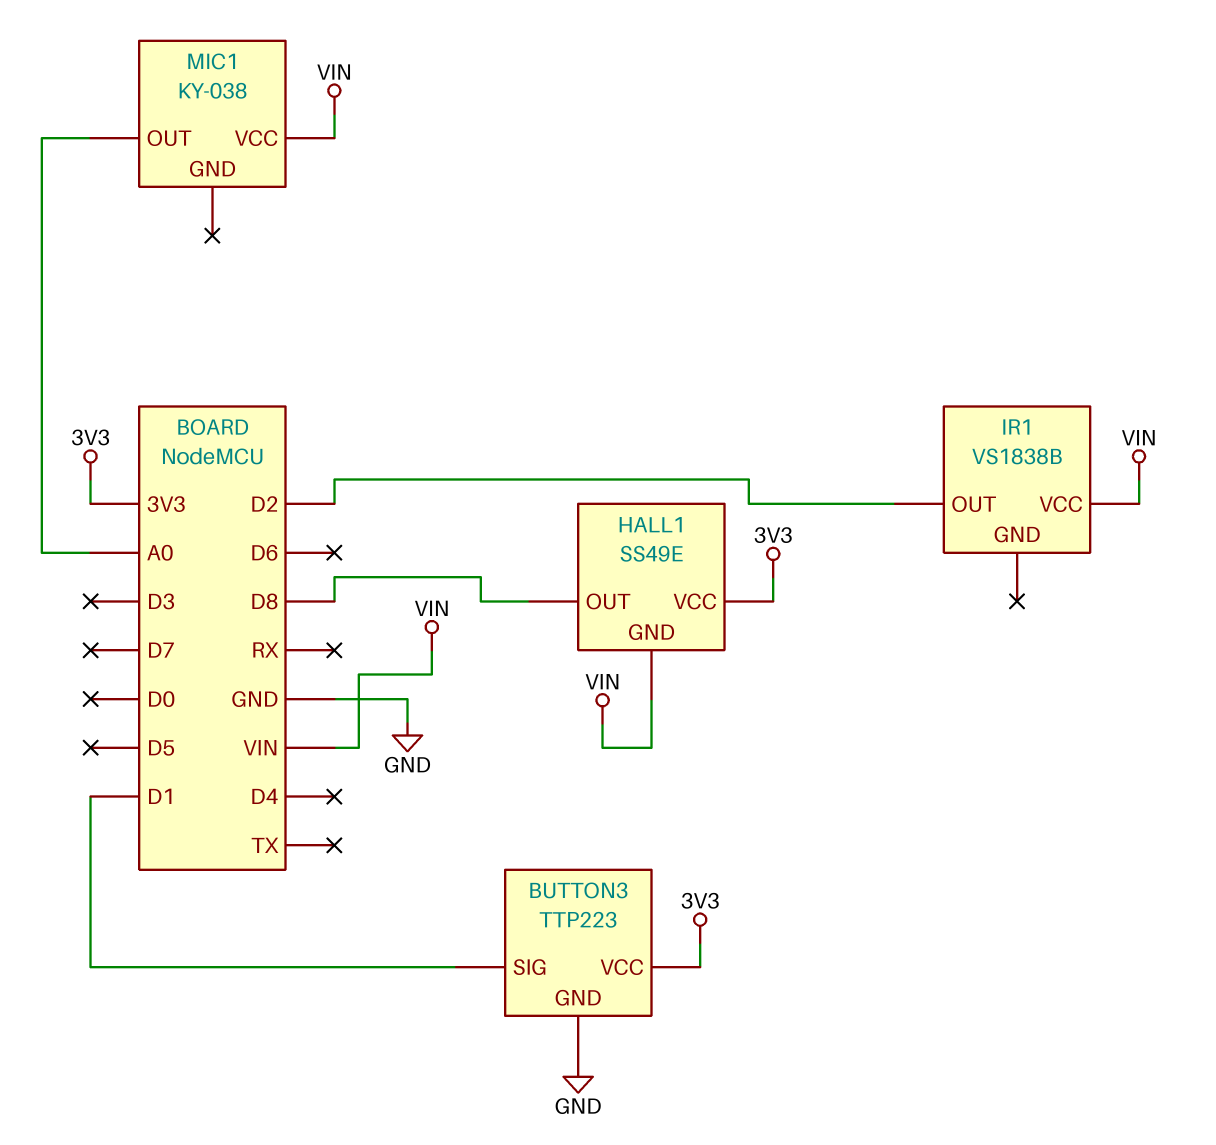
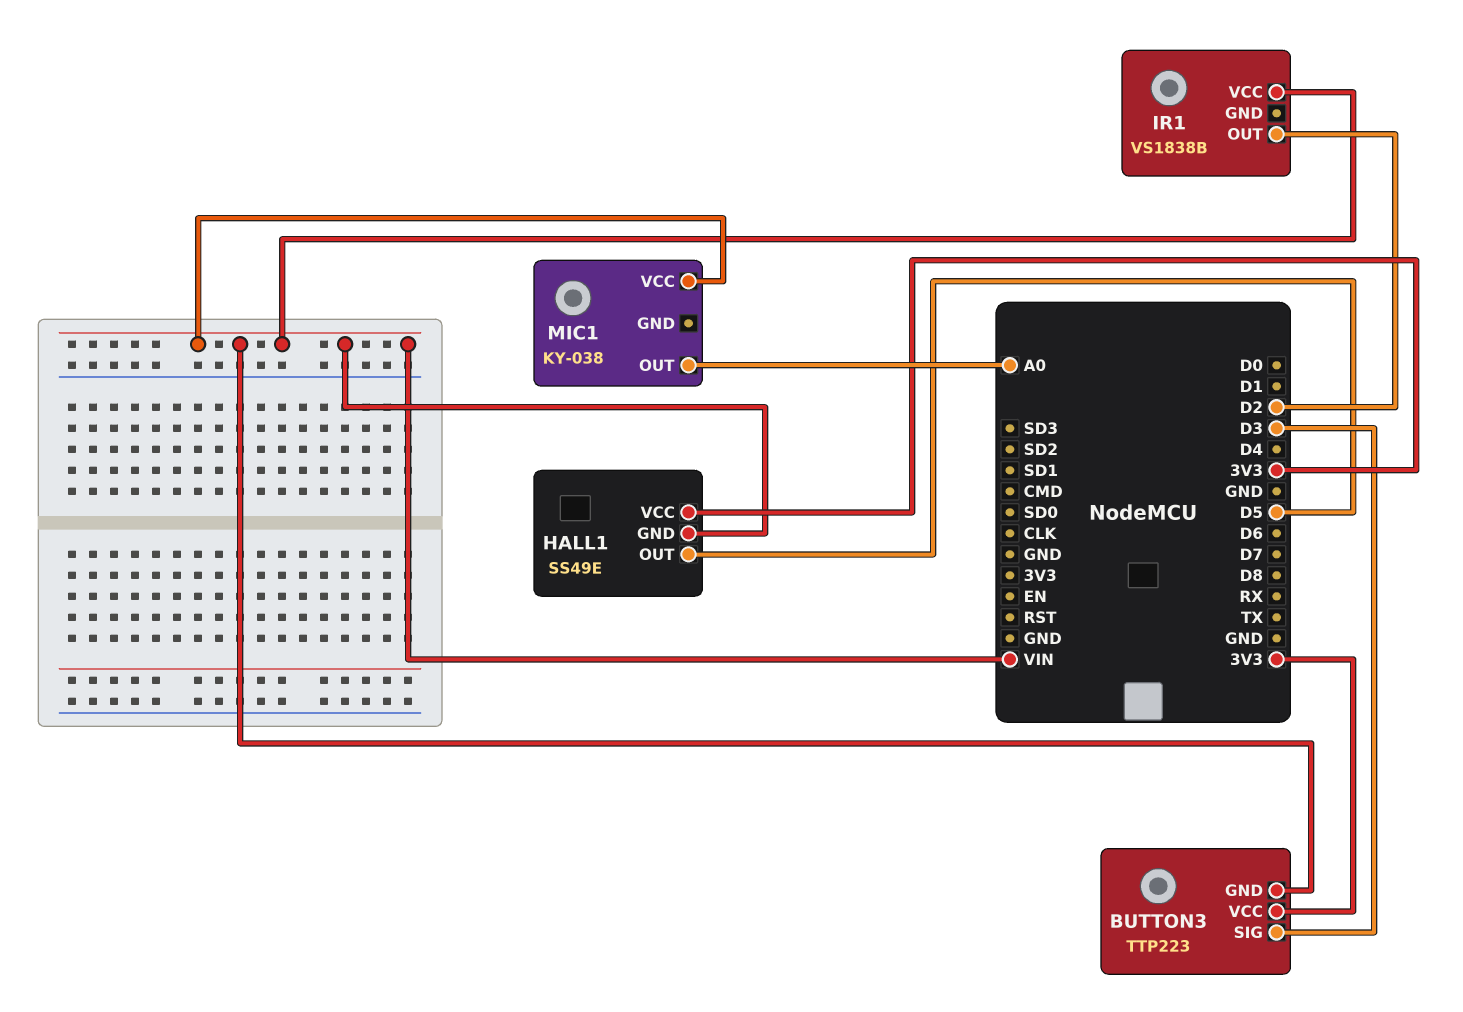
BUTTON3 pin GND: GND -> VIN
BUTTON3 pin SIG: D1 -> D3
HALL1 pin OUT: D8 -> D5

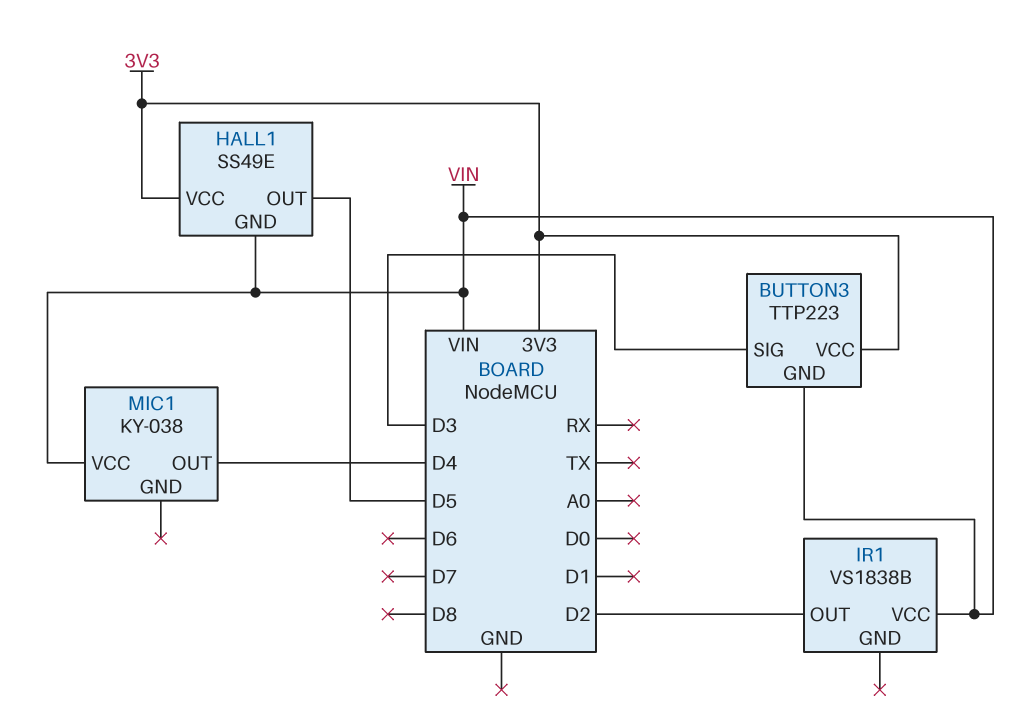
MIC1 pin OUT: A0 -> D4

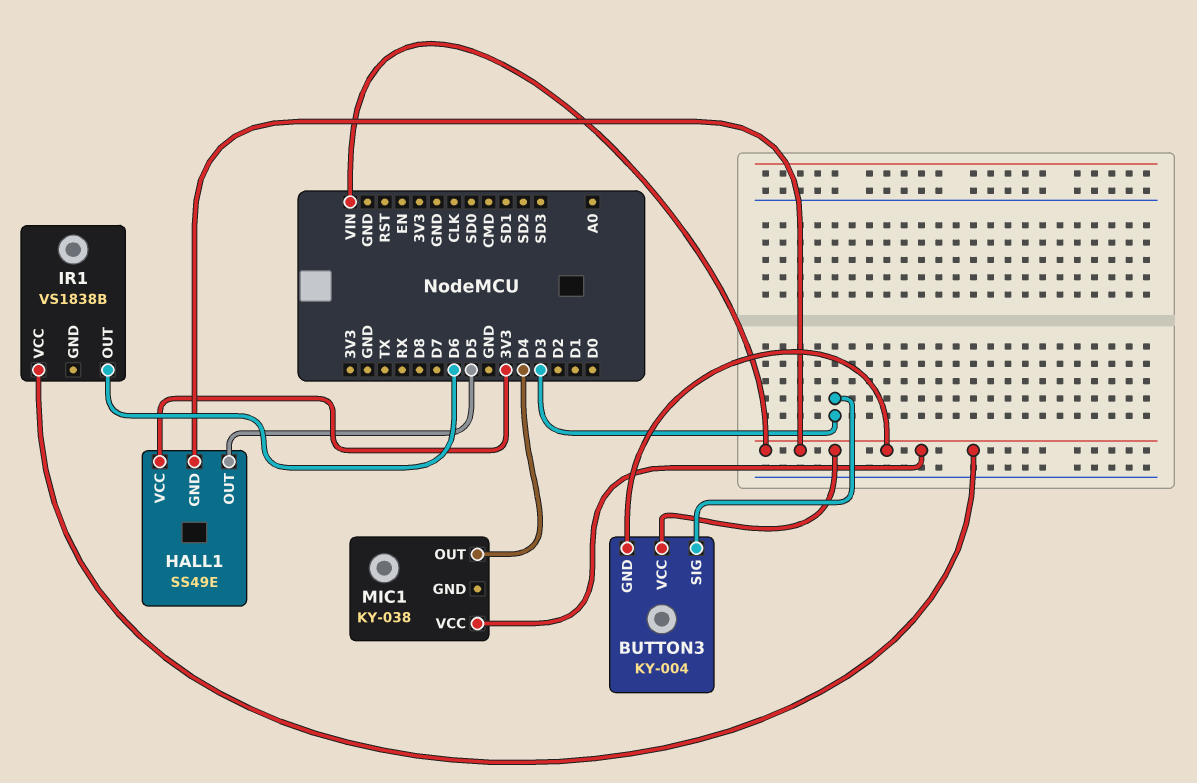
BUTTON3: TTP223 -> KY-004
BUTTON3 pin VCC: 3V3 -> VIN
IR1 pin OUT: D2 -> D6

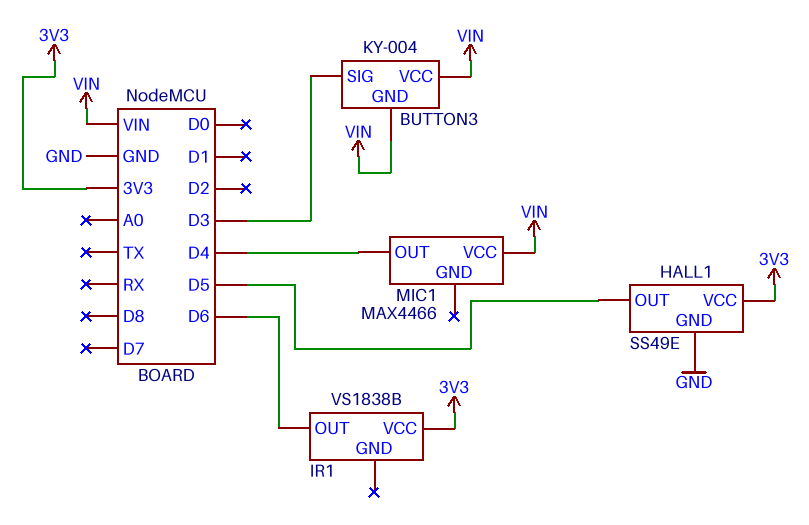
HALL1 pin GND: VIN -> GND
IR1 pin VCC: VIN -> 3V3
MIC1: KY-038 -> MAX4466

